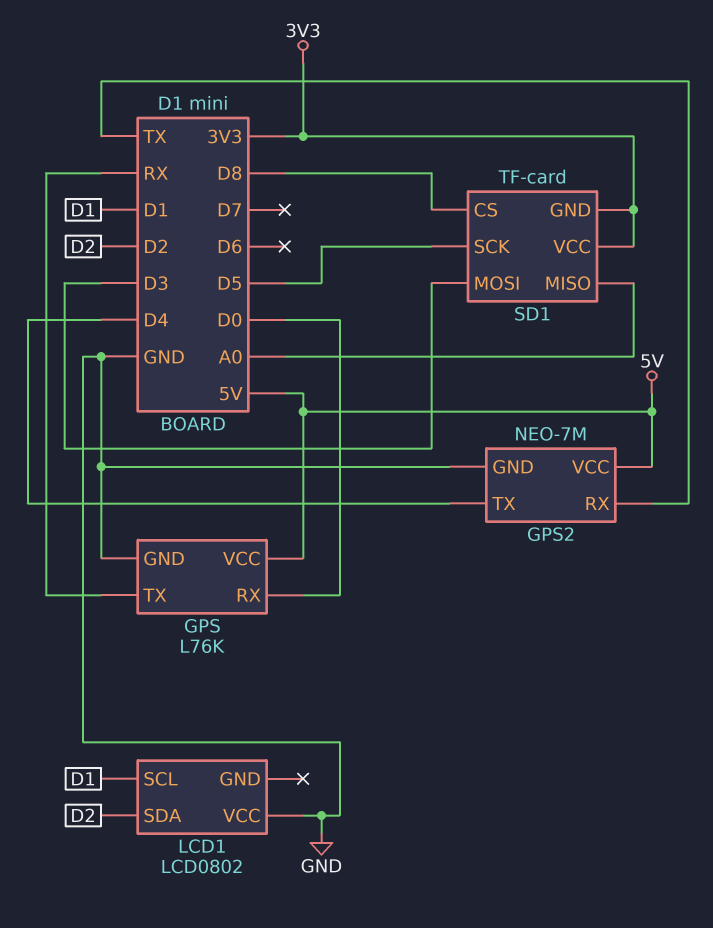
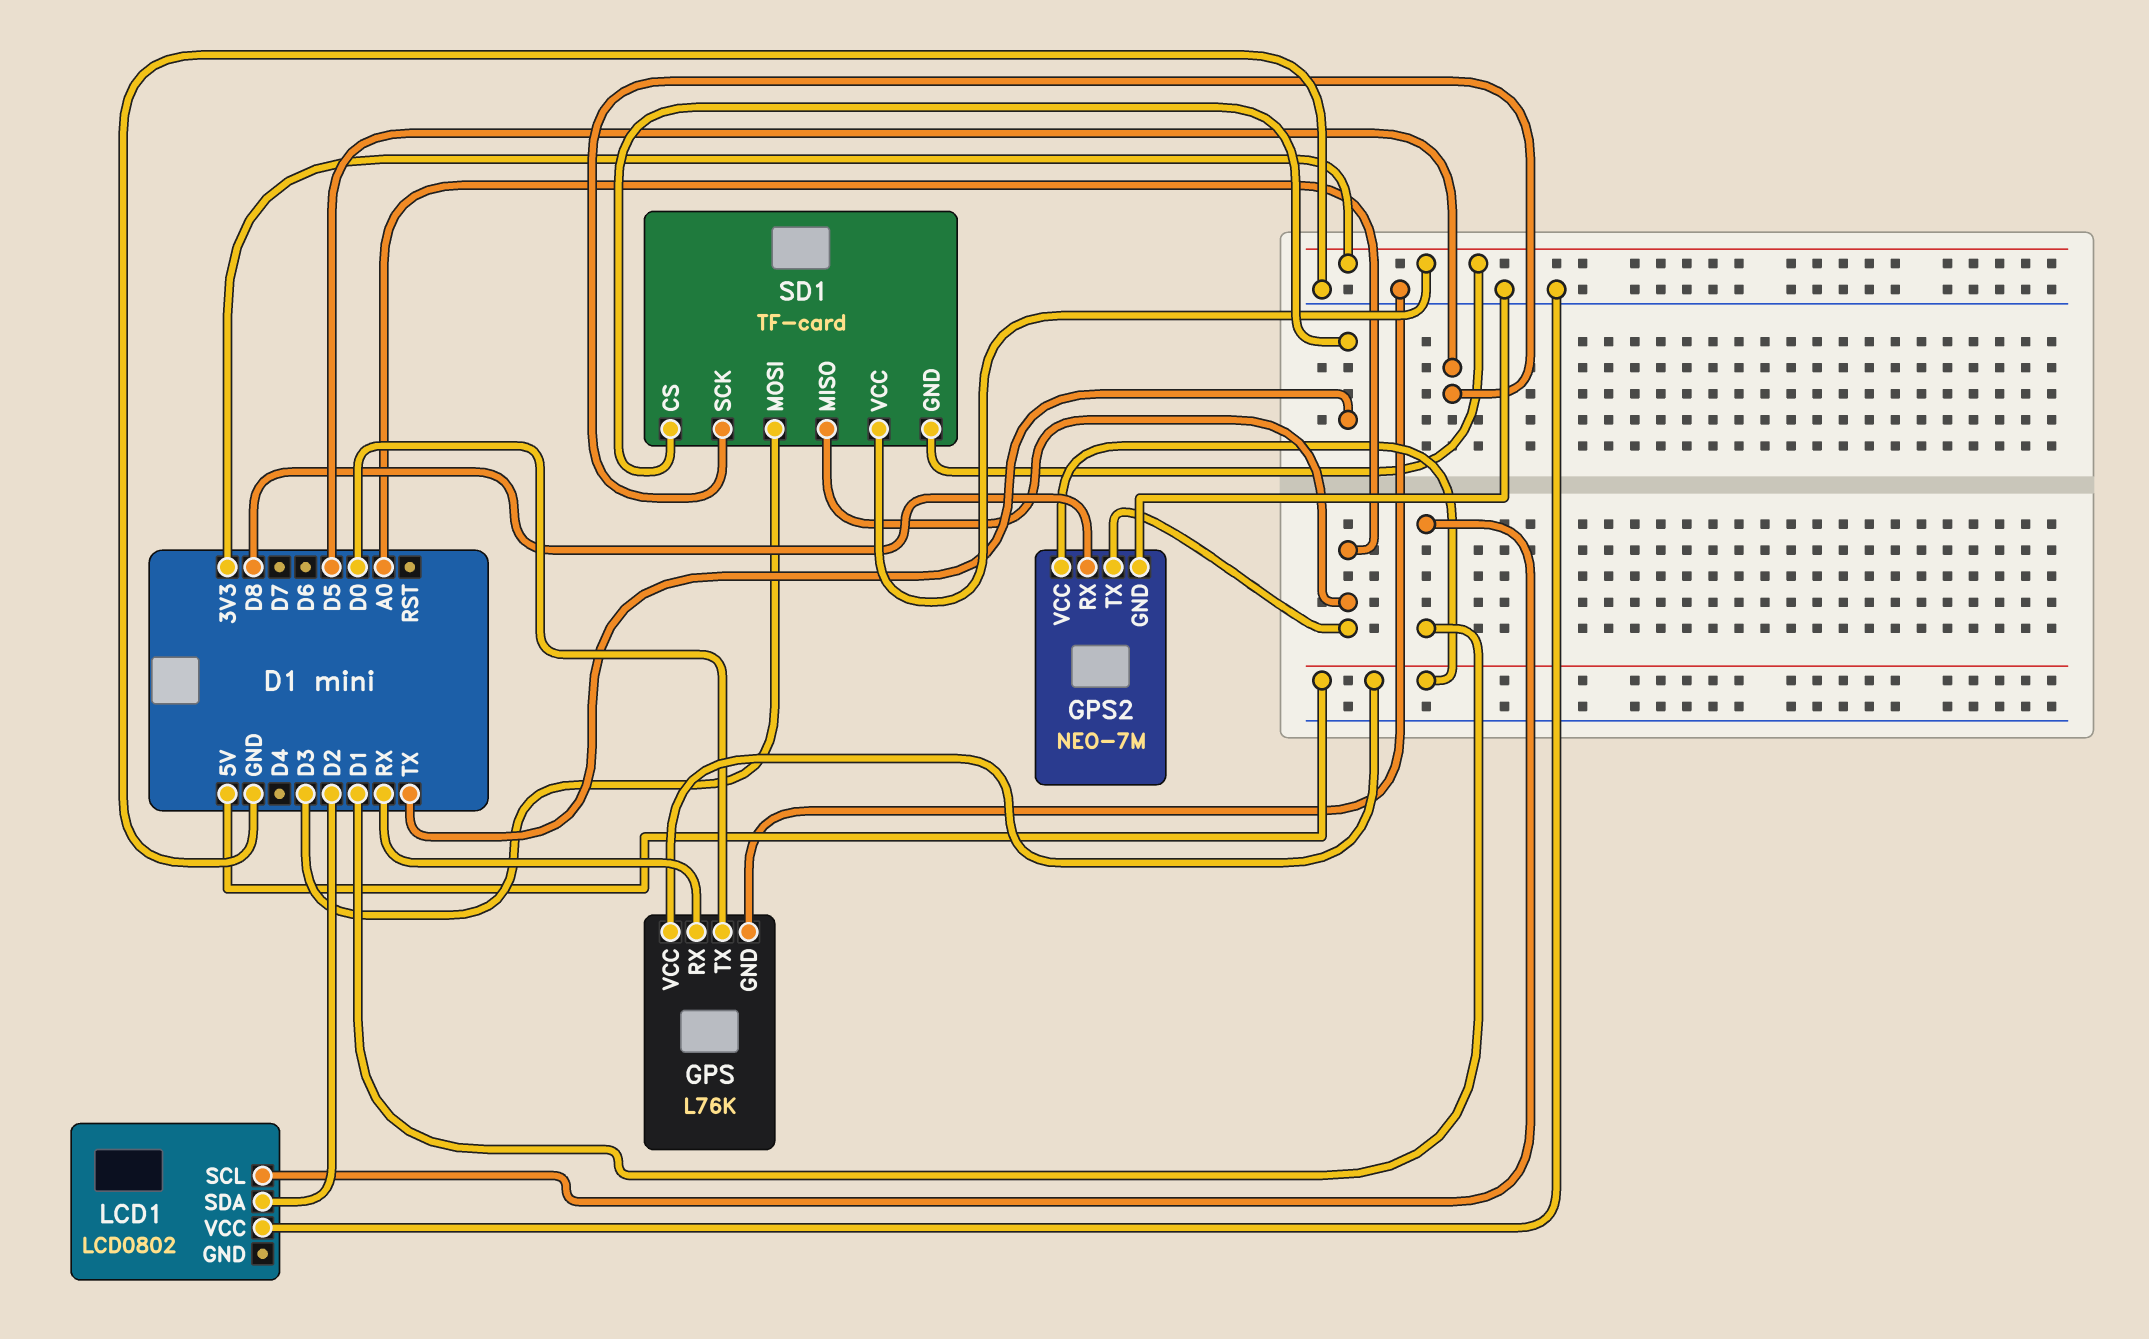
GPS pin RX: D0 -> RX
GPS pin TX: RX -> D0
GPS2 pin RX: TX -> D8
GPS2 pin TX: D4 -> A0
SD1 pin CS: D8 -> TX

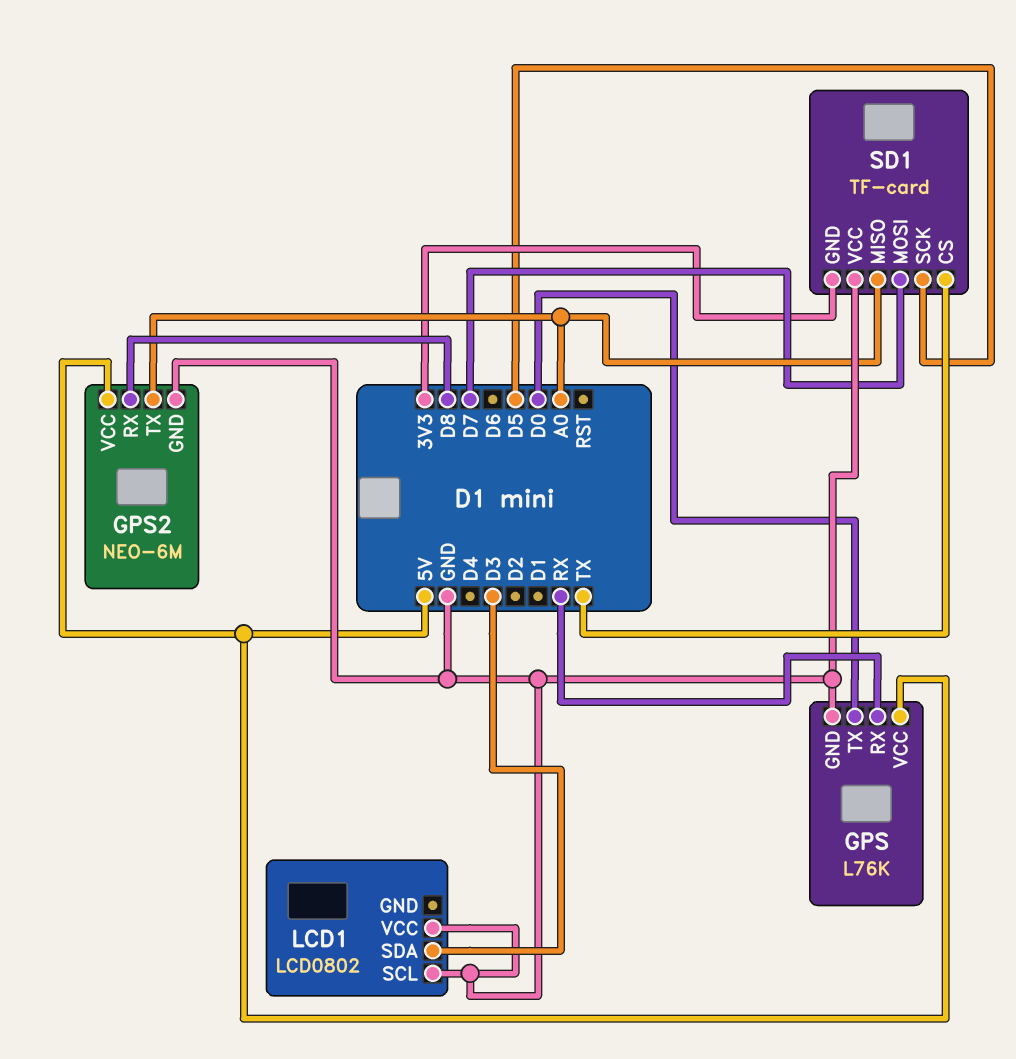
GPS2: NEO-7M -> NEO-6M
LCD1 pin SCL: D1 -> GND
LCD1 pin SDA: D2 -> D3
SD1 pin MOSI: D3 -> D7
SD1 pin VCC: 3V3 -> GND

